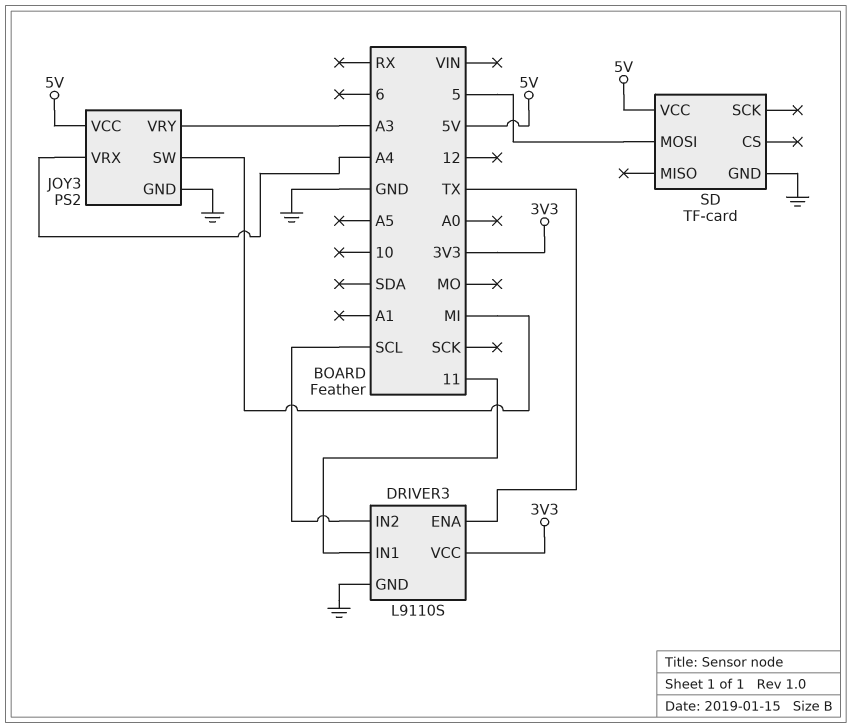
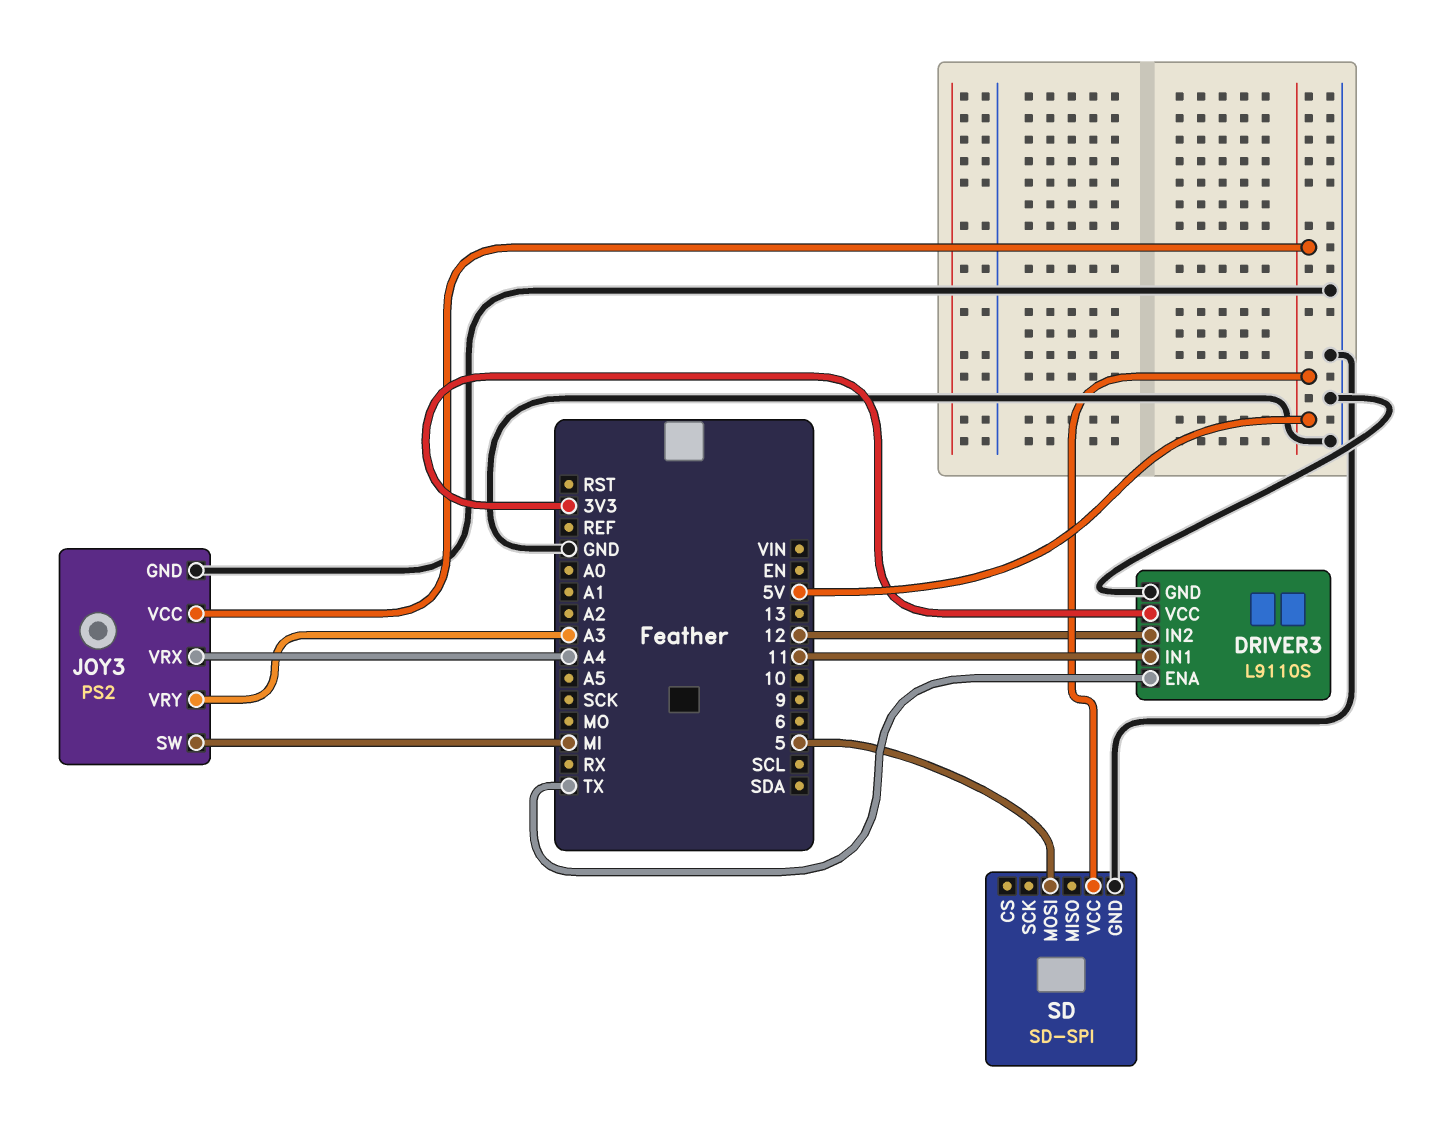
DRIVER3 pin IN2: SCL -> 12
SD: TF-card -> SD-SPI

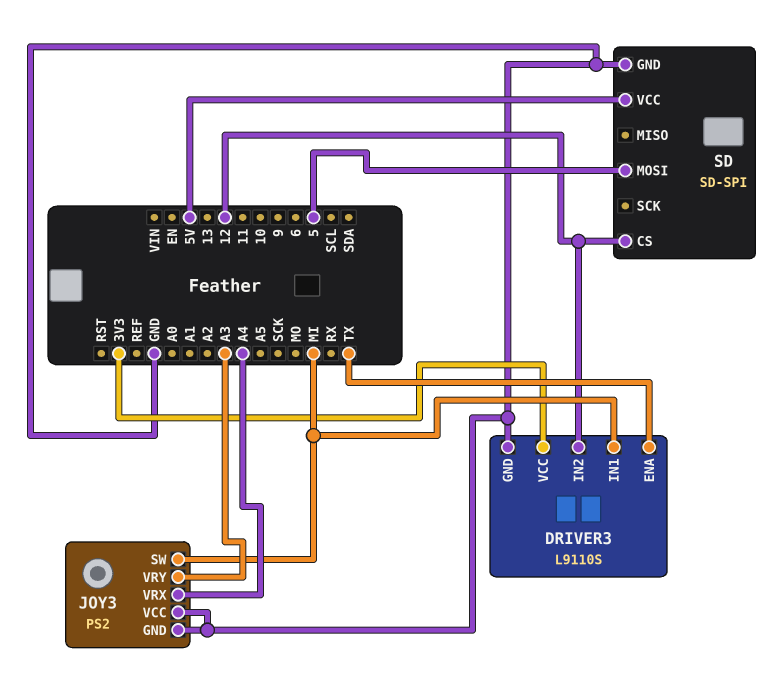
DRIVER3 pin IN1: 11 -> MI
JOY3 pin VCC: 5V -> GND
SD pin CS: none -> 12

